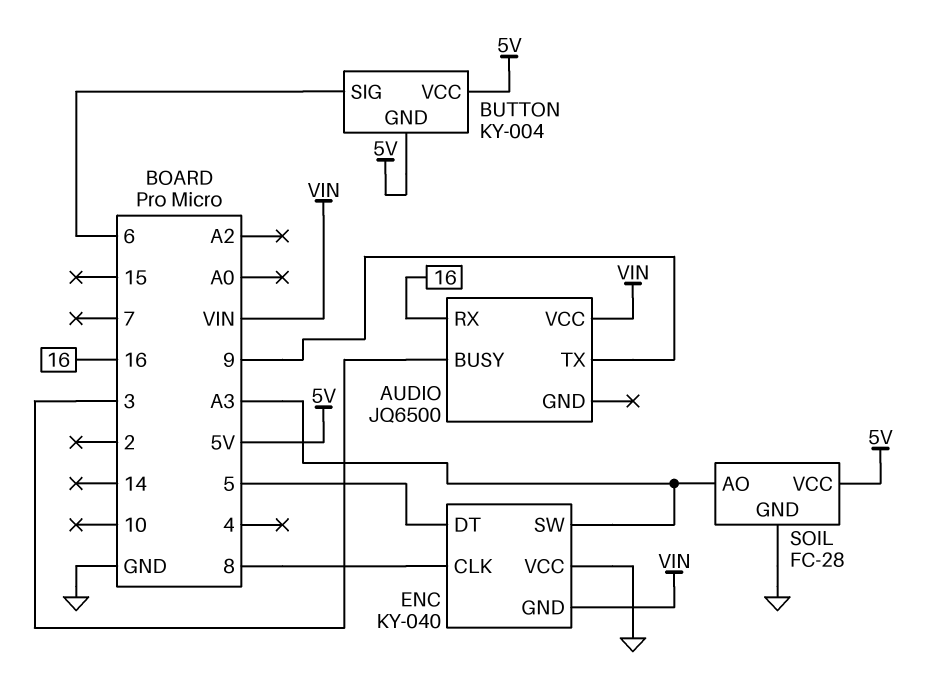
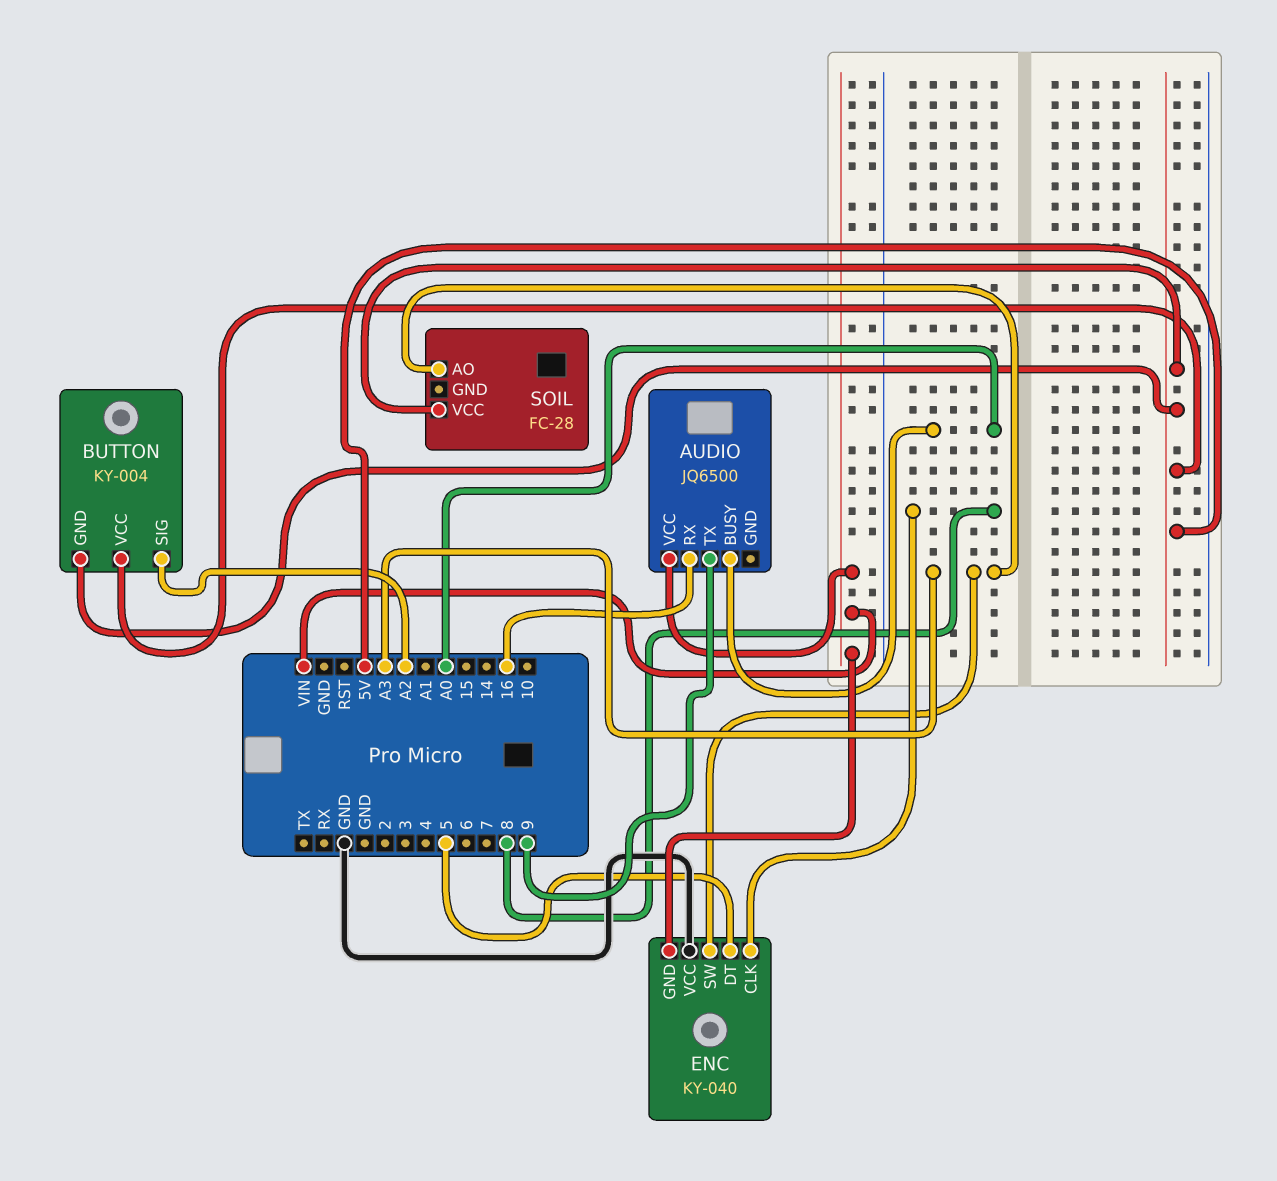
AUDIO pin BUSY: 3 -> A0
BUTTON pin SIG: 6 -> A2
SOIL pin GND: GND -> none

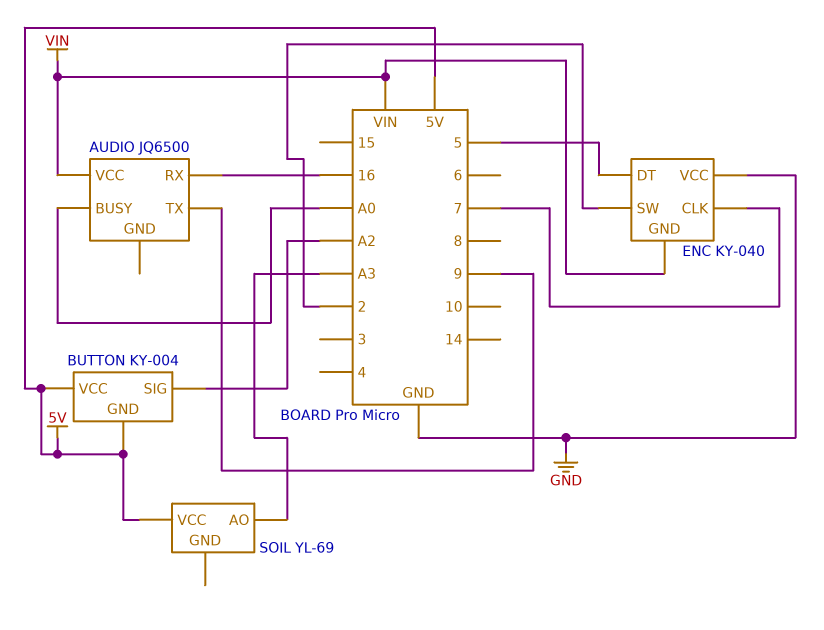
ENC pin CLK: 8 -> 7
ENC pin SW: A3 -> 2
SOIL: FC-28 -> YL-69

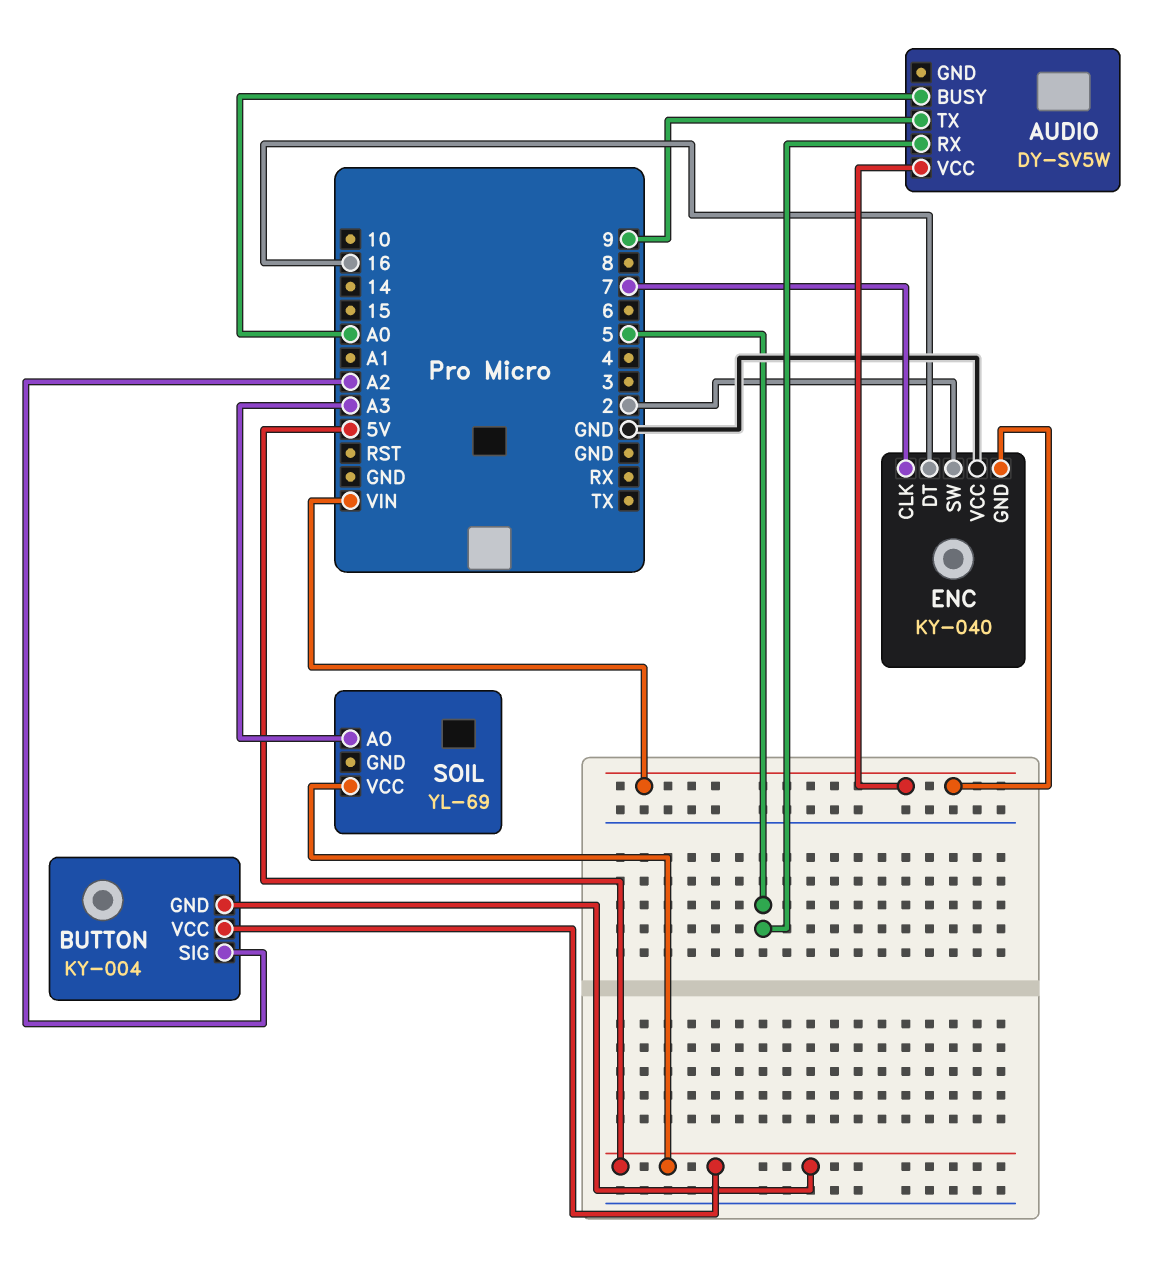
AUDIO: JQ6500 -> DY-SV5W
AUDIO pin RX: 16 -> 5
ENC pin DT: 5 -> 16

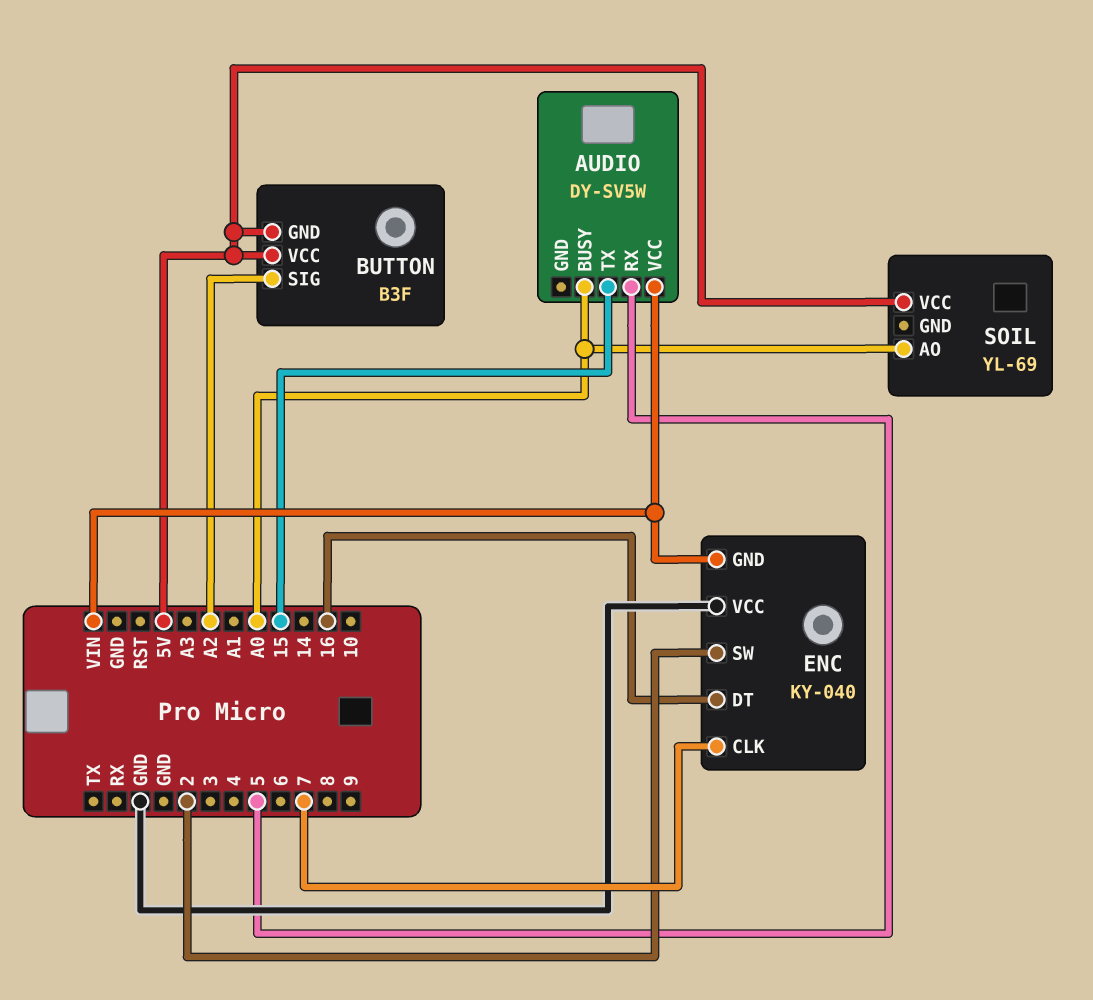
AUDIO pin TX: 9 -> 15
BUTTON: KY-004 -> B3F
SOIL pin AO: A3 -> A0

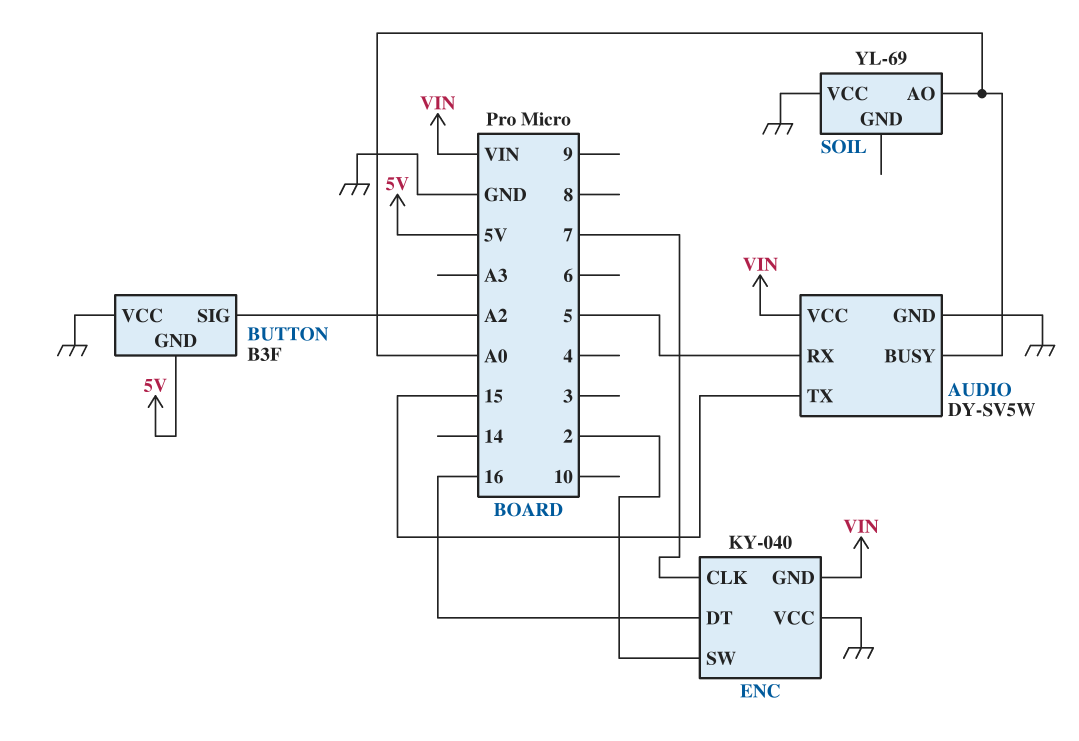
AUDIO pin GND: none -> GND
BUTTON pin VCC: 5V -> GND
SOIL pin VCC: 5V -> GND

